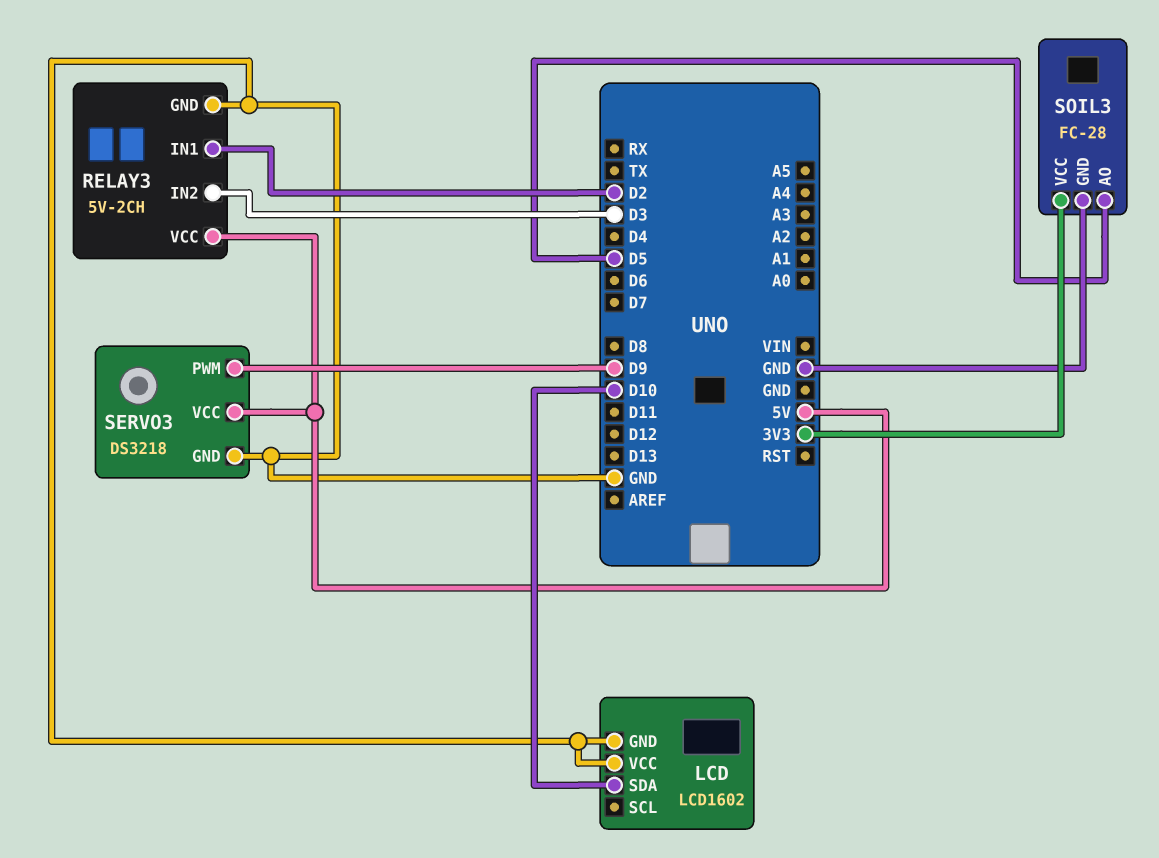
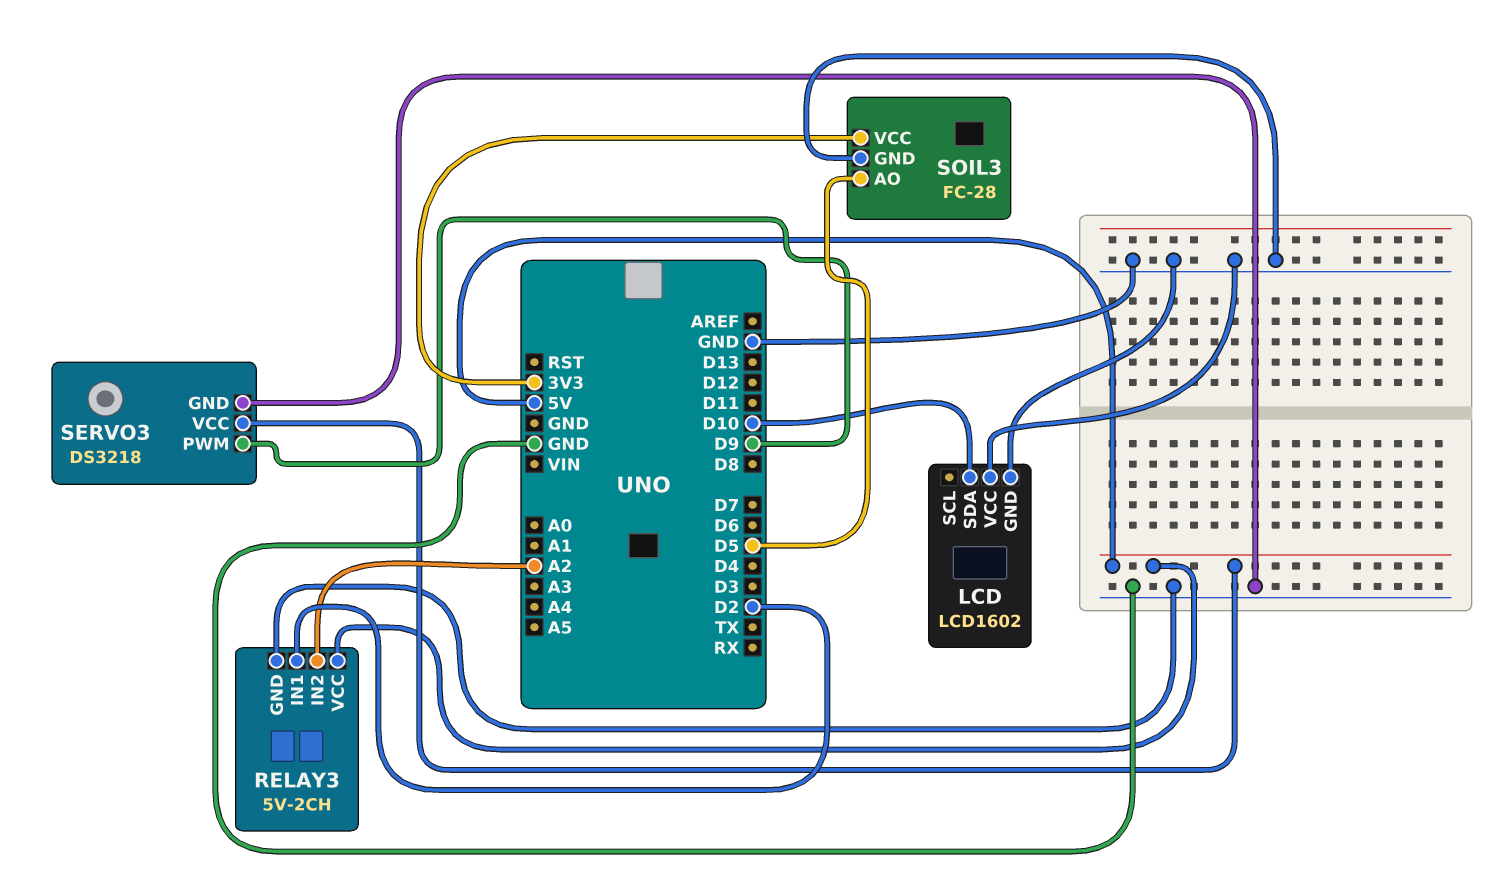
RELAY3 pin IN2: D3 -> A2

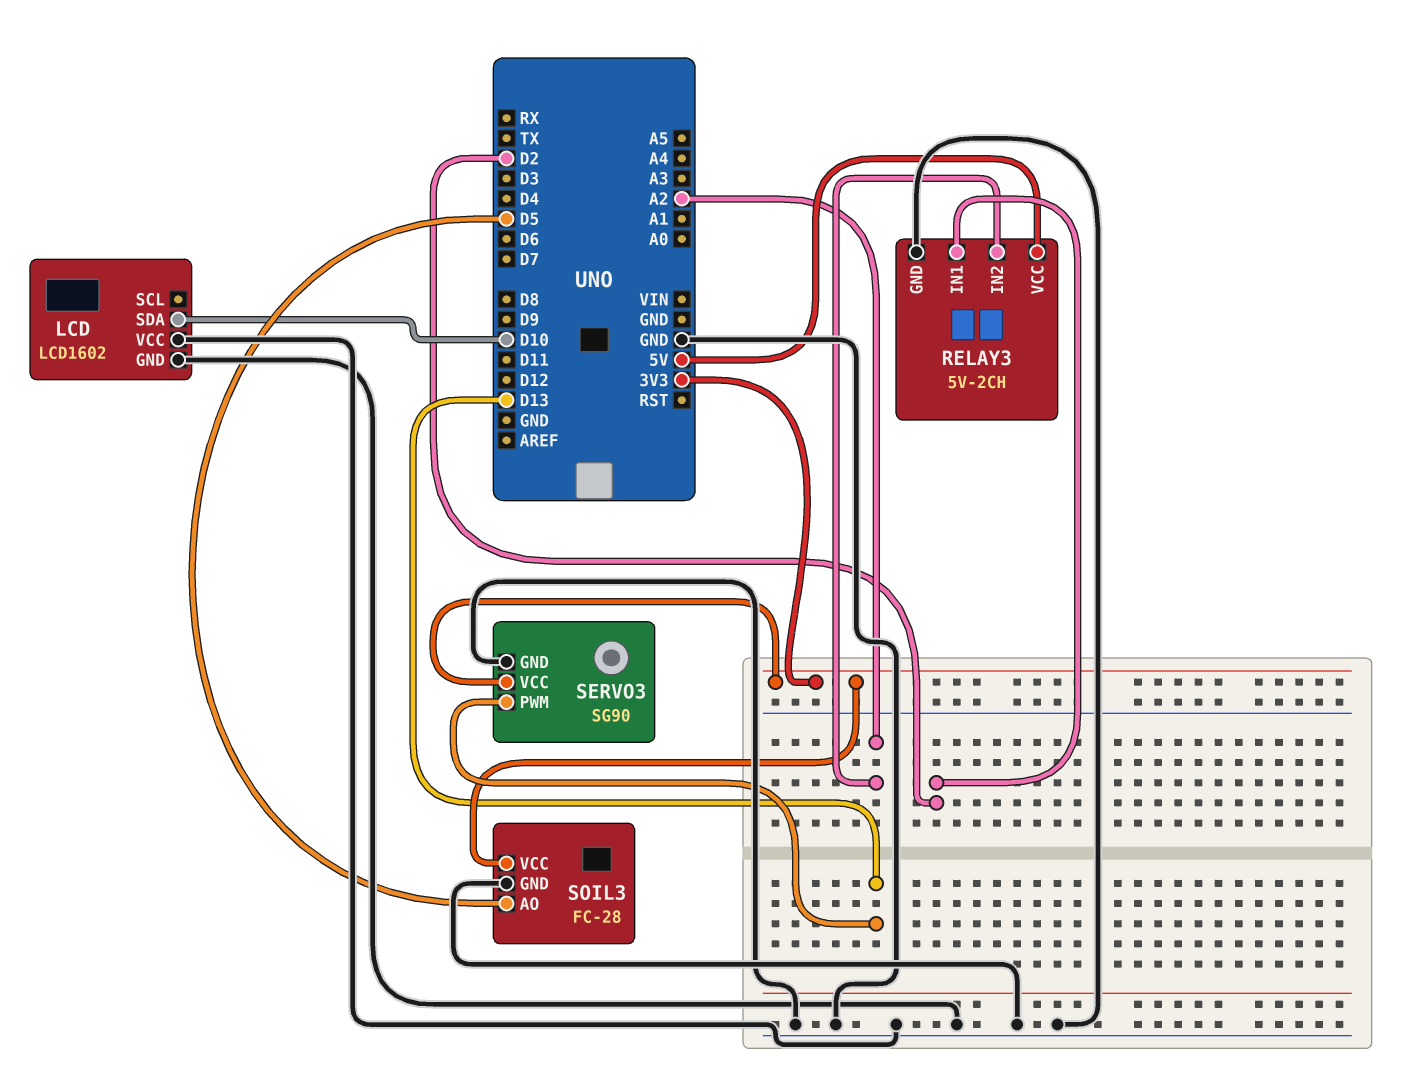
SERVO3: DS3218 -> SG90
SERVO3 pin PWM: D9 -> D13
SERVO3 pin VCC: 5V -> 3V3

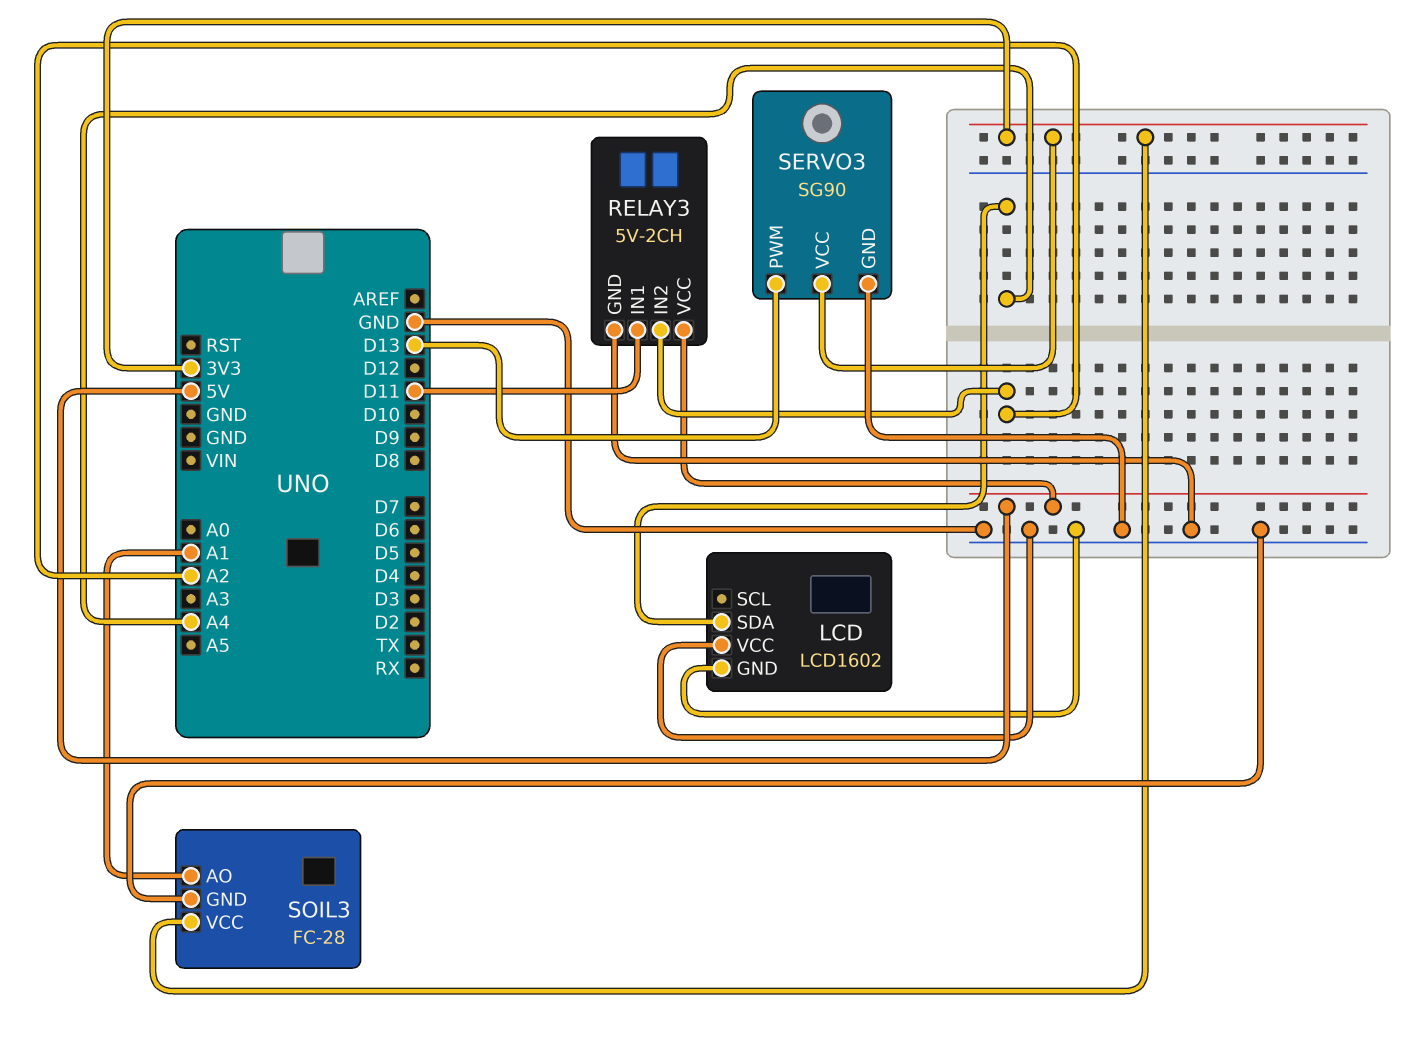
LCD pin SDA: D10 -> A4
RELAY3 pin IN1: D2 -> D11
SOIL3 pin AO: D5 -> A1

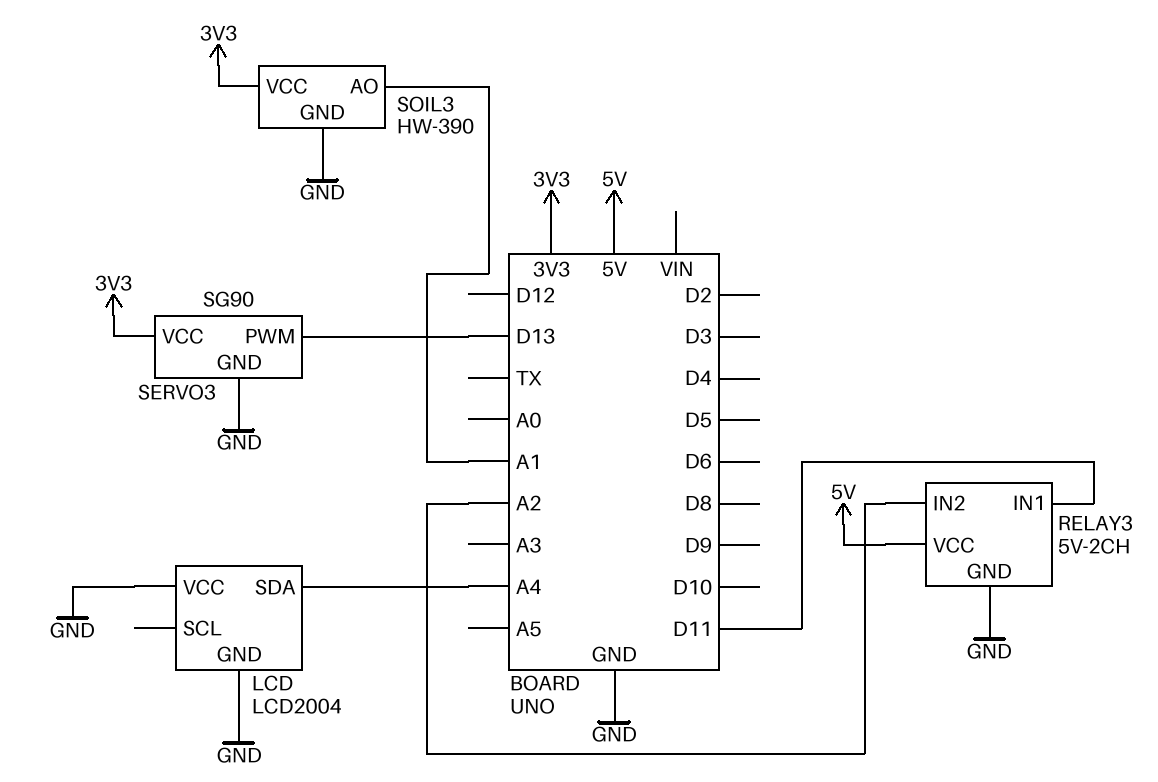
LCD: LCD1602 -> LCD2004
SOIL3: FC-28 -> HW-390

